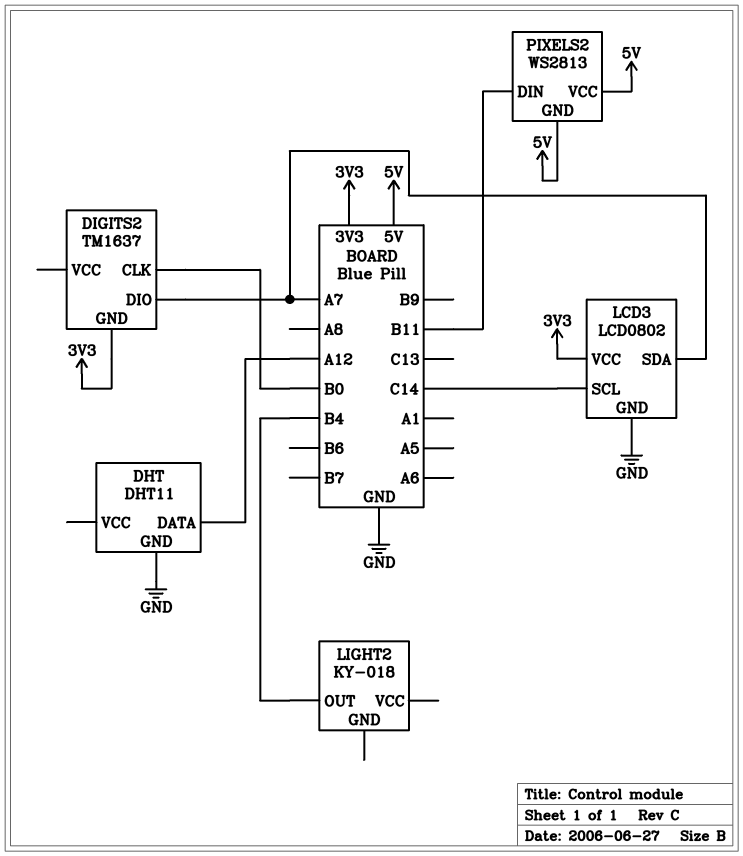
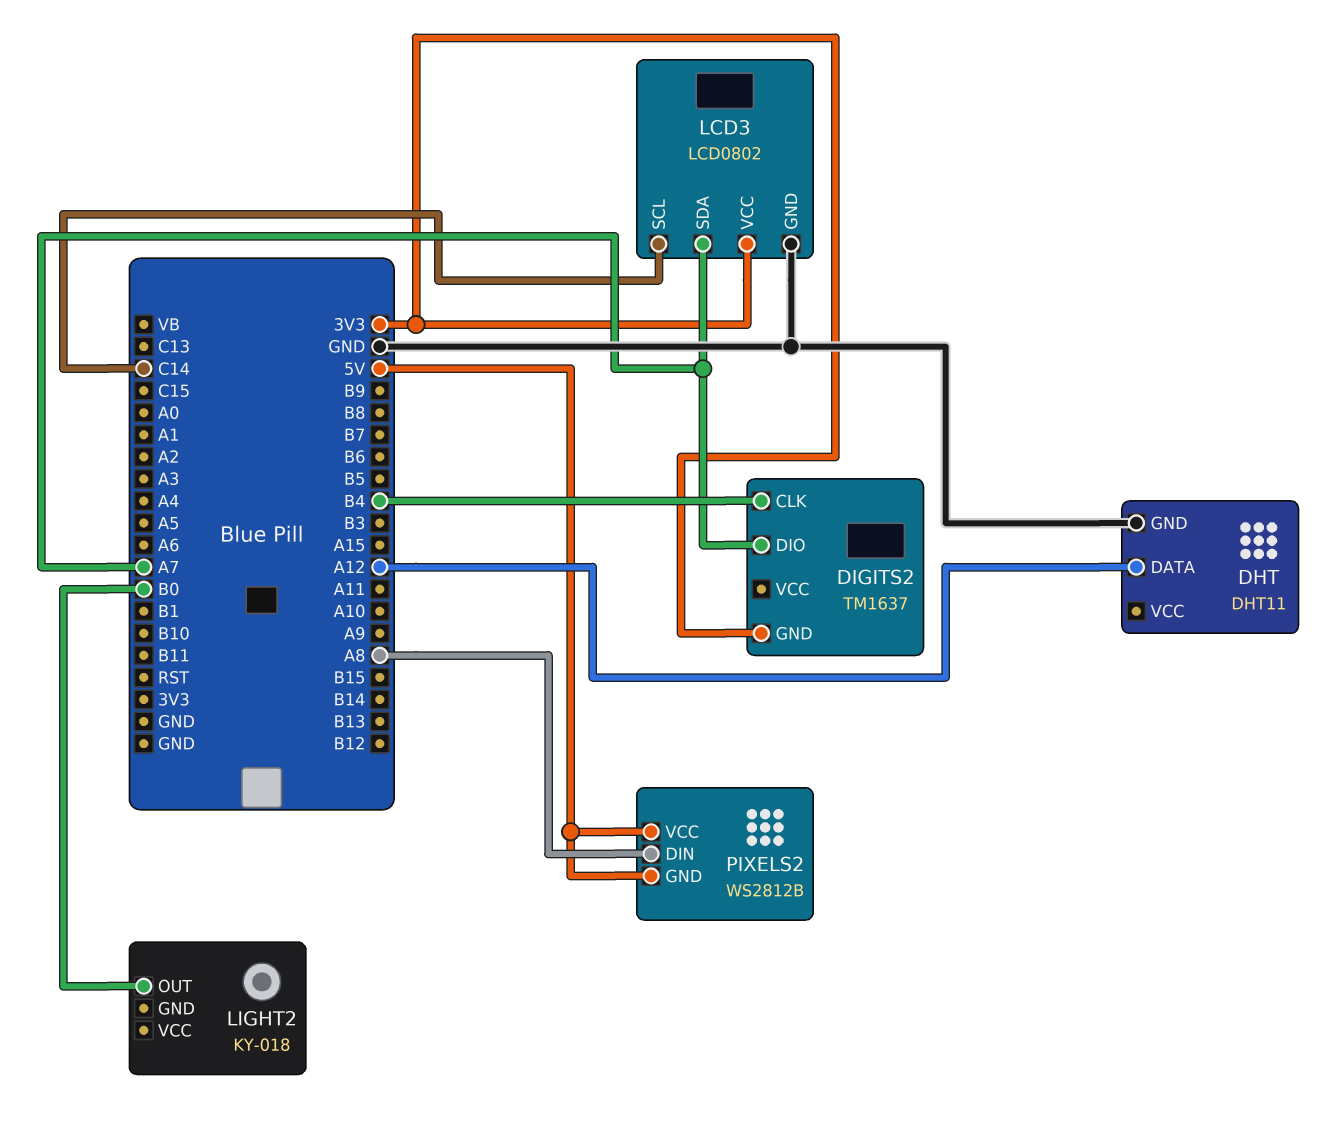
DIGITS2 pin CLK: B0 -> B4
LIGHT2 pin OUT: B4 -> B0
PIXELS2: WS2813 -> WS2812B
PIXELS2 pin DIN: B11 -> A8

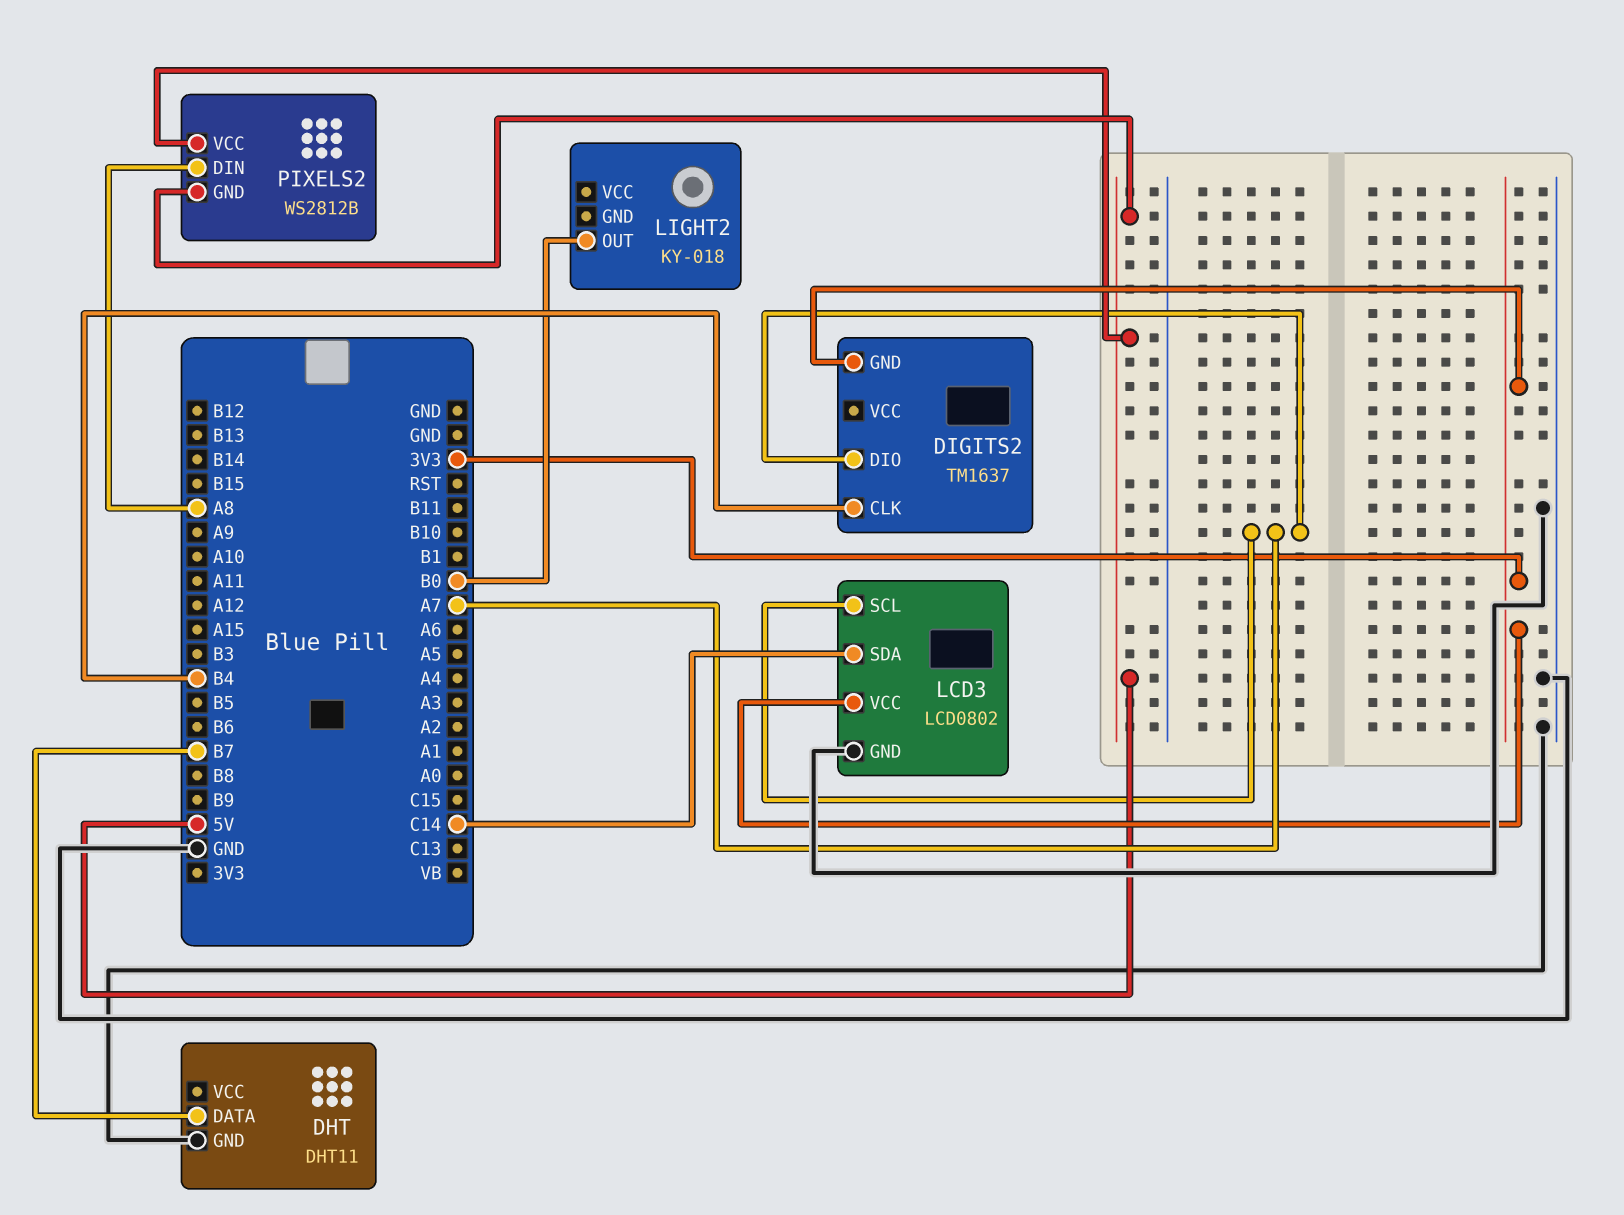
DHT pin DATA: A12 -> B7
LCD3 pin SCL: C14 -> A7
LCD3 pin SDA: A7 -> C14

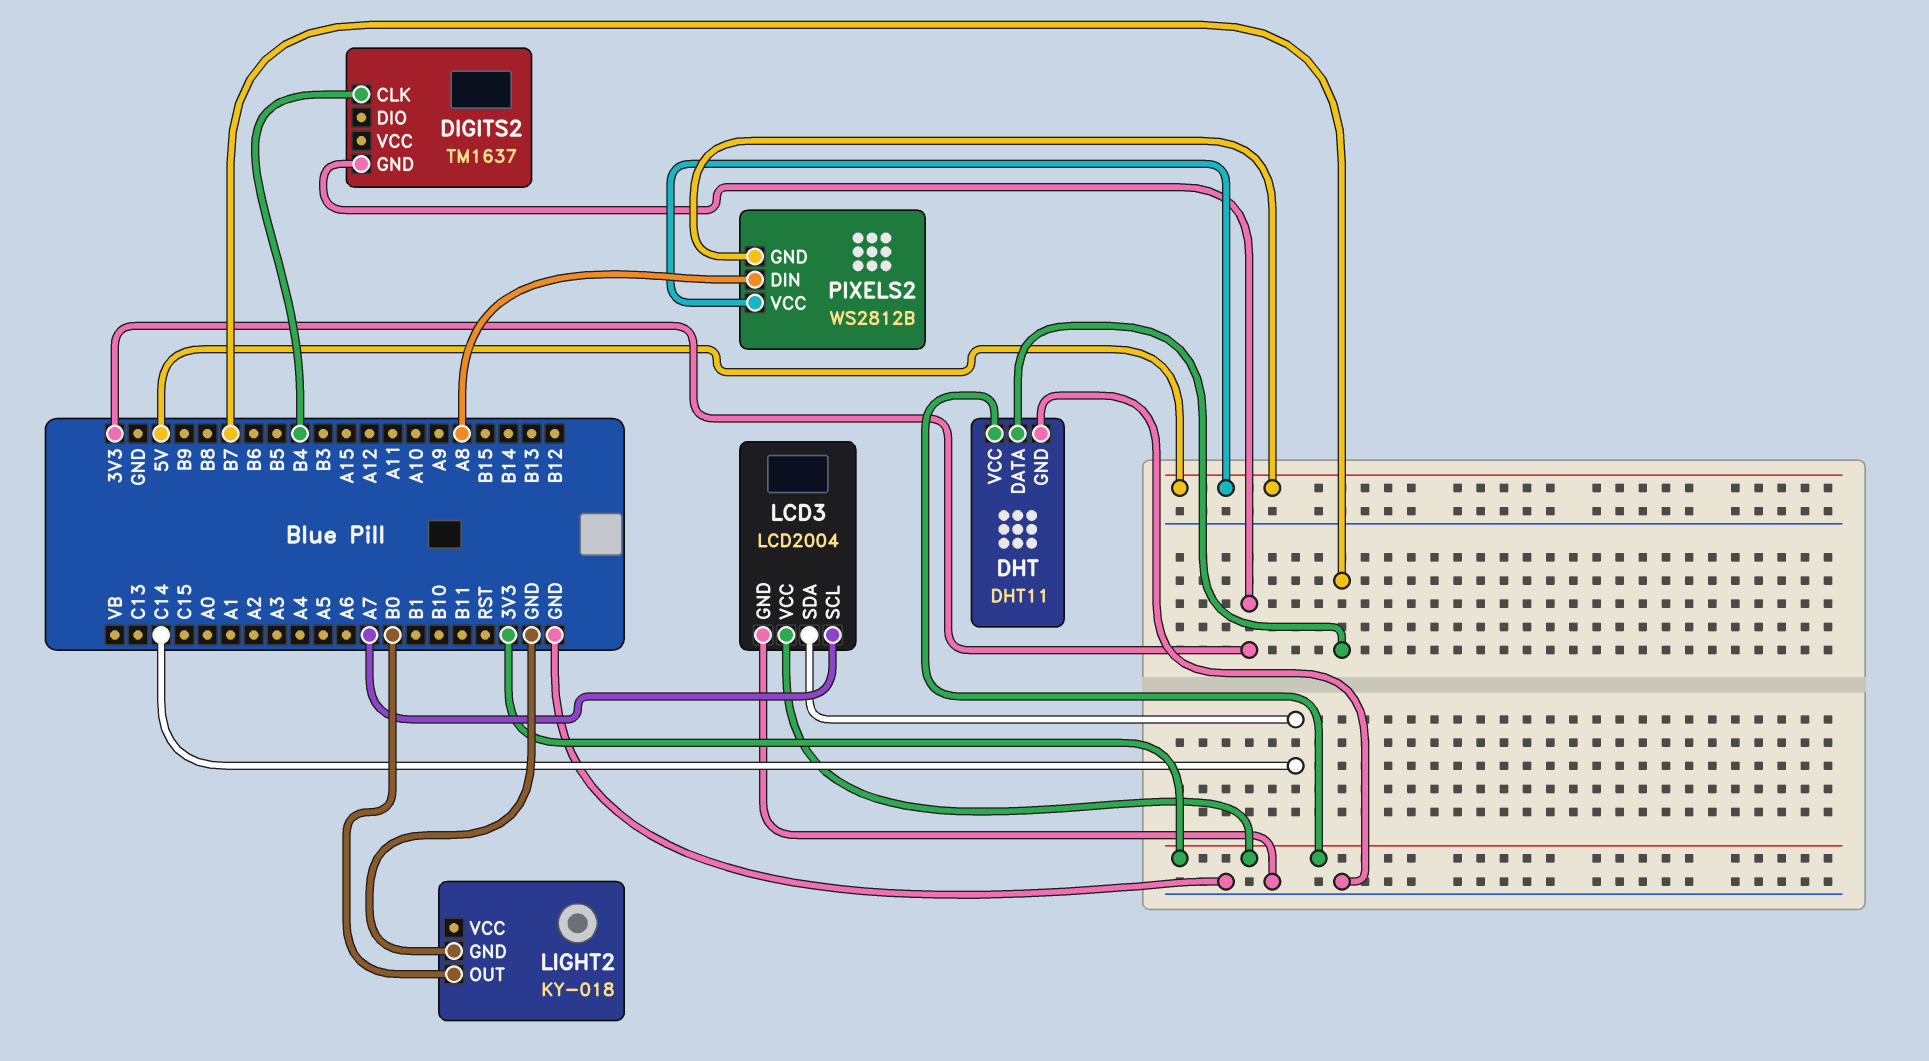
DHT pin VCC: none -> 3V3
DIGITS2 pin DIO: A7 -> none
LCD3: LCD0802 -> LCD2004
LIGHT2 pin GND: none -> GND

